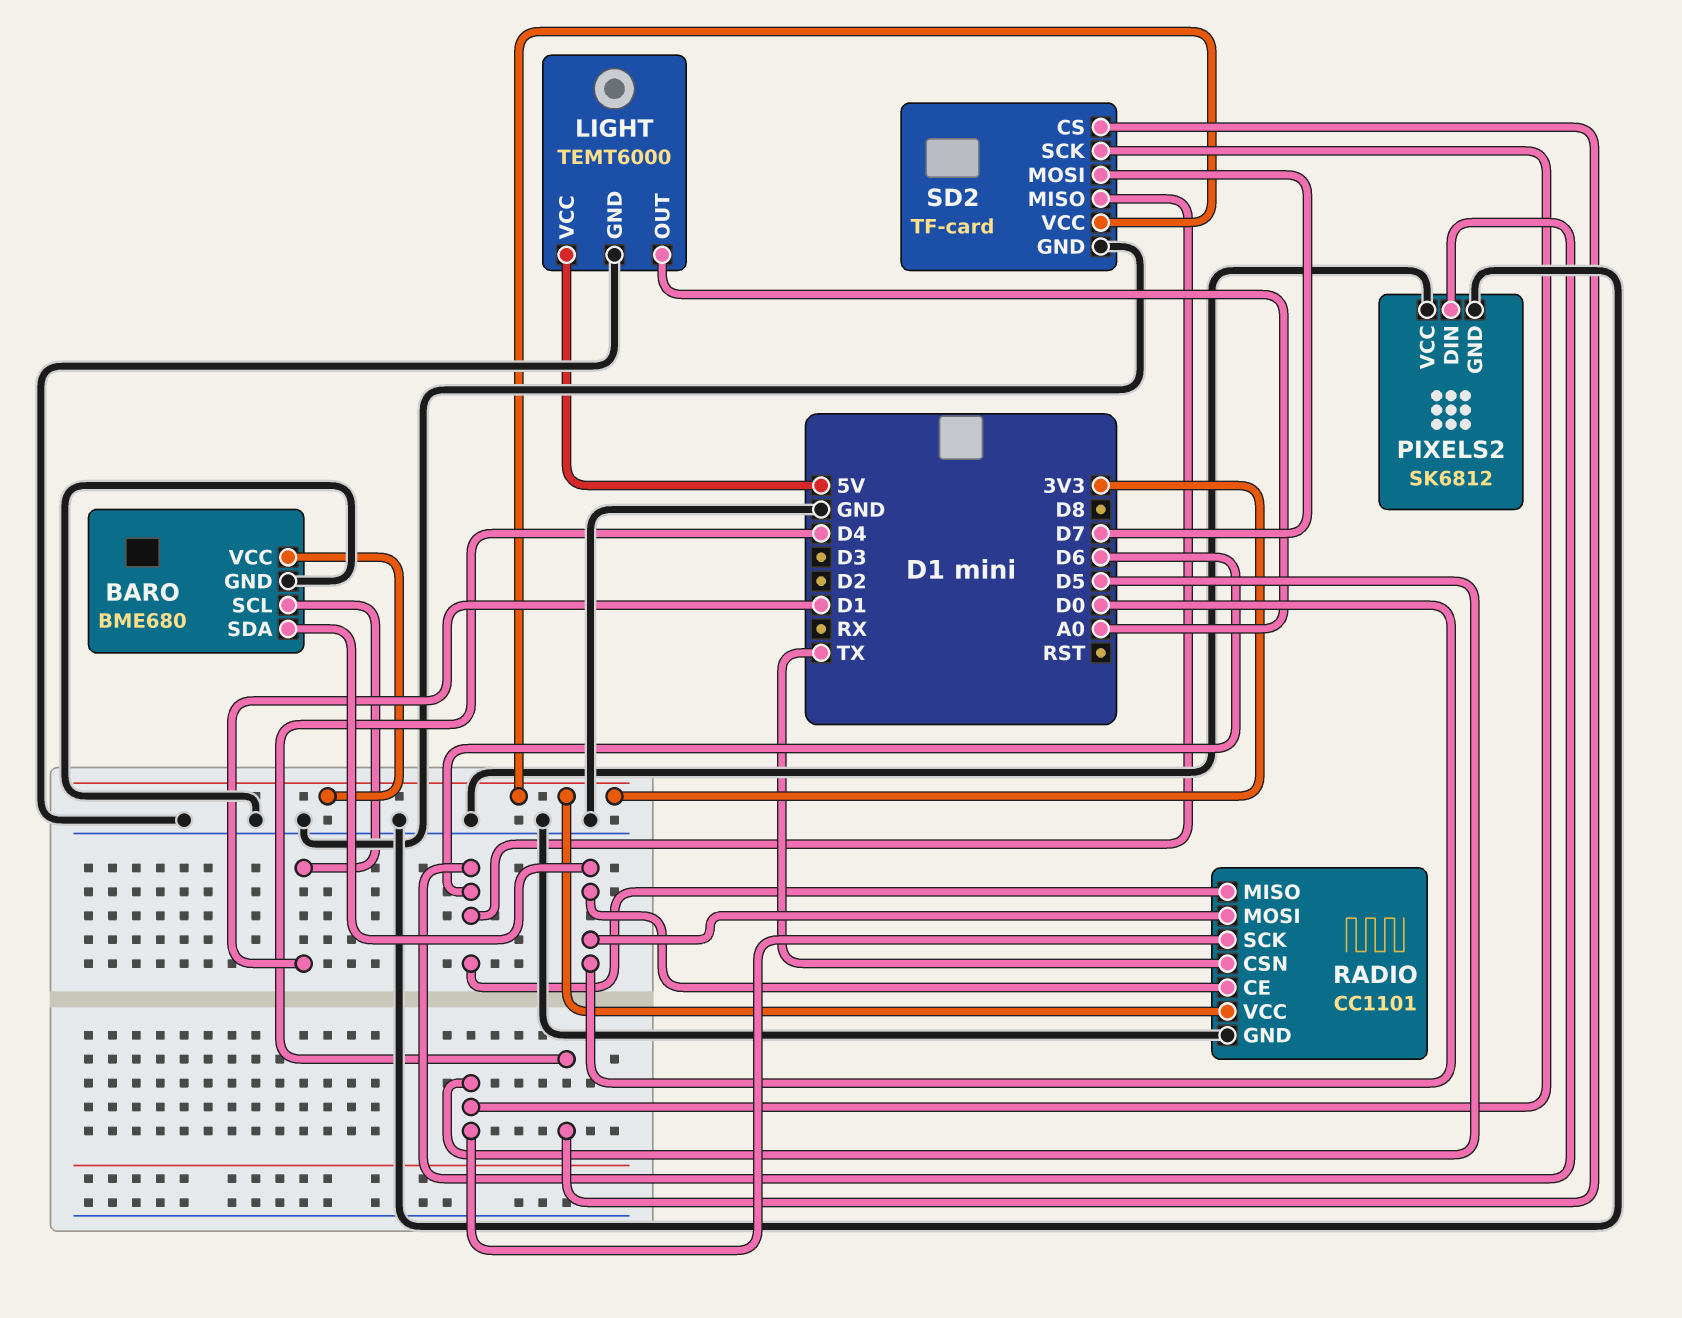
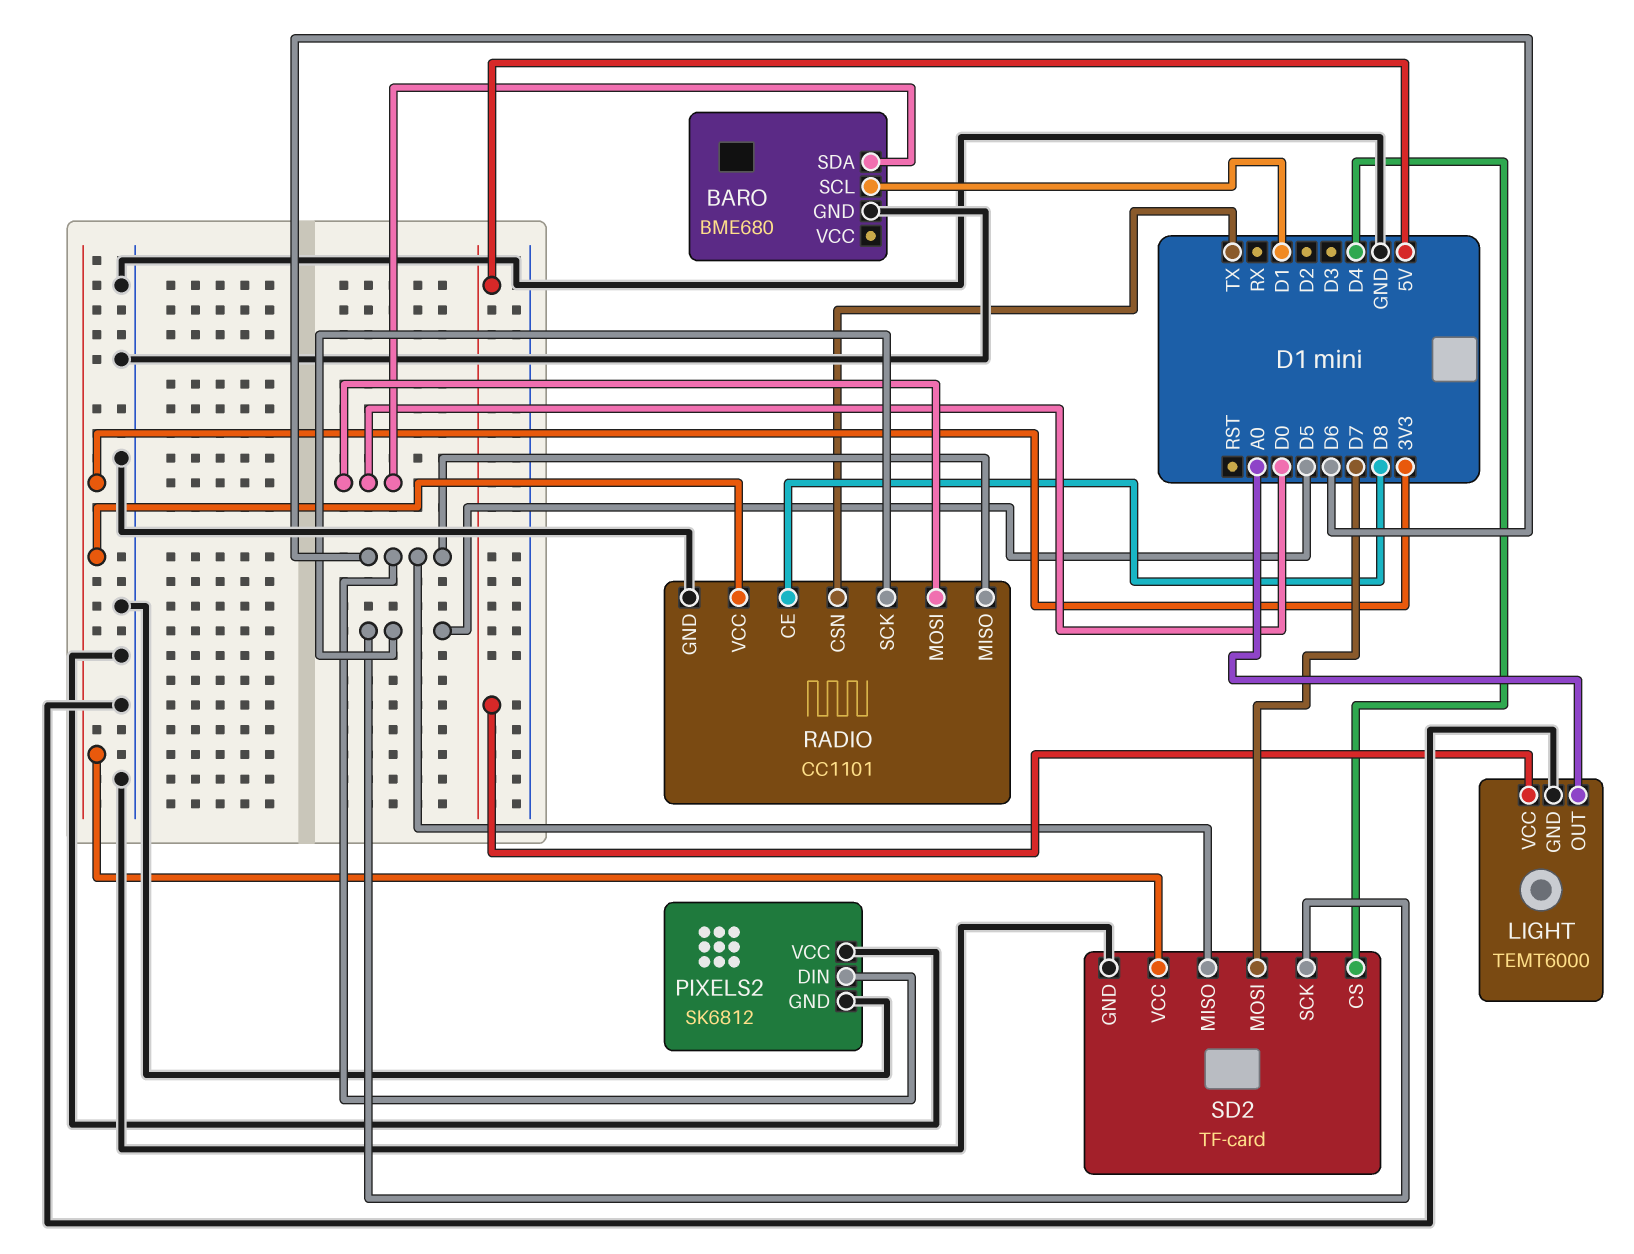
BARO pin VCC: 3V3 -> none
RADIO pin CE: D0 -> D8

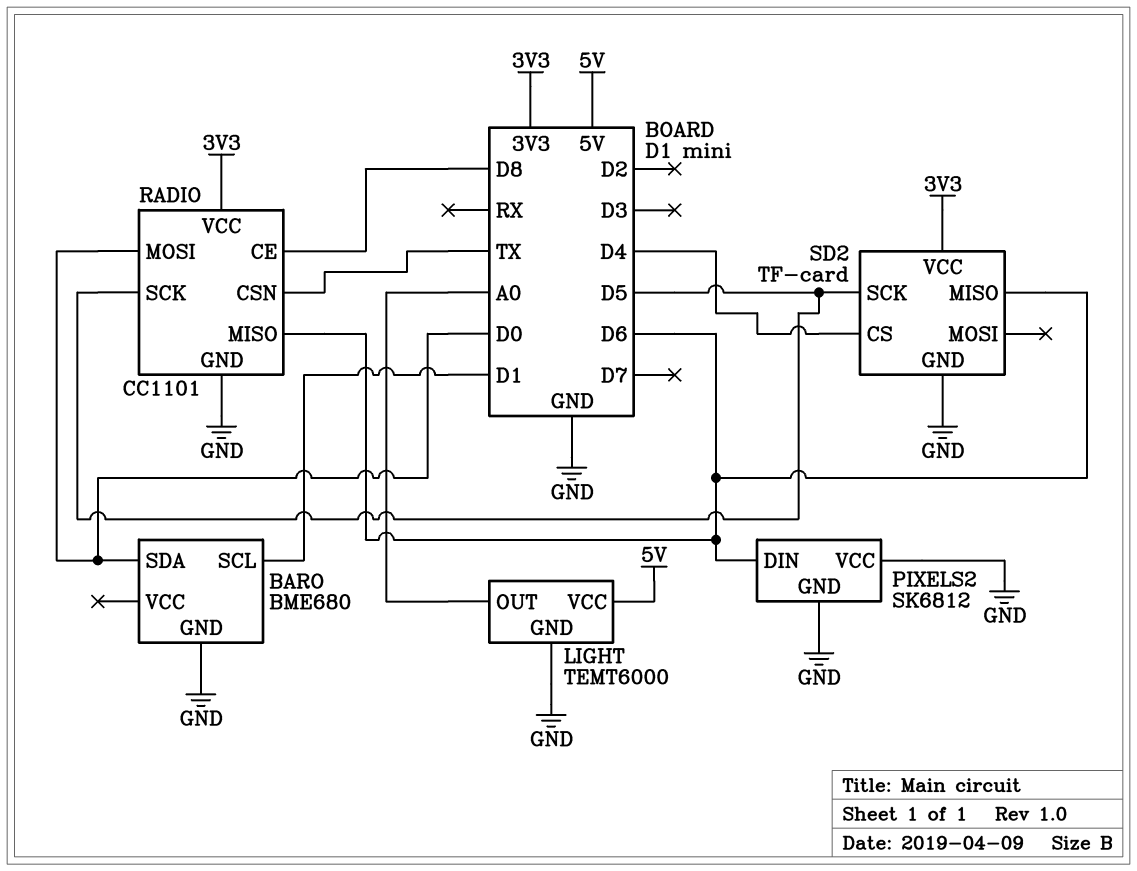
SD2 pin MOSI: D7 -> none

